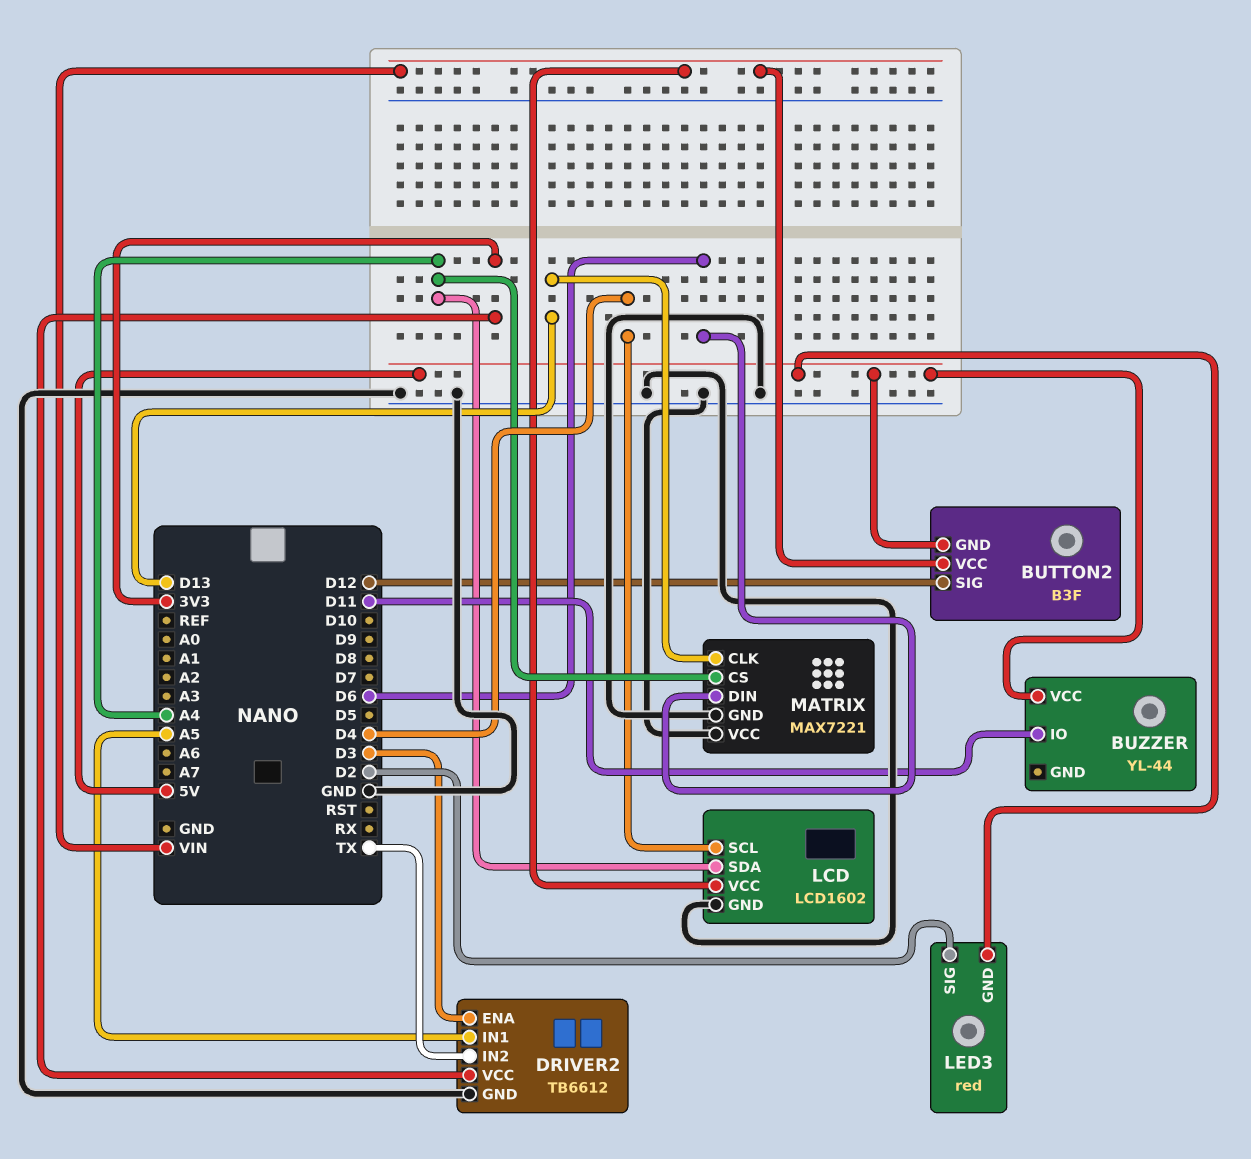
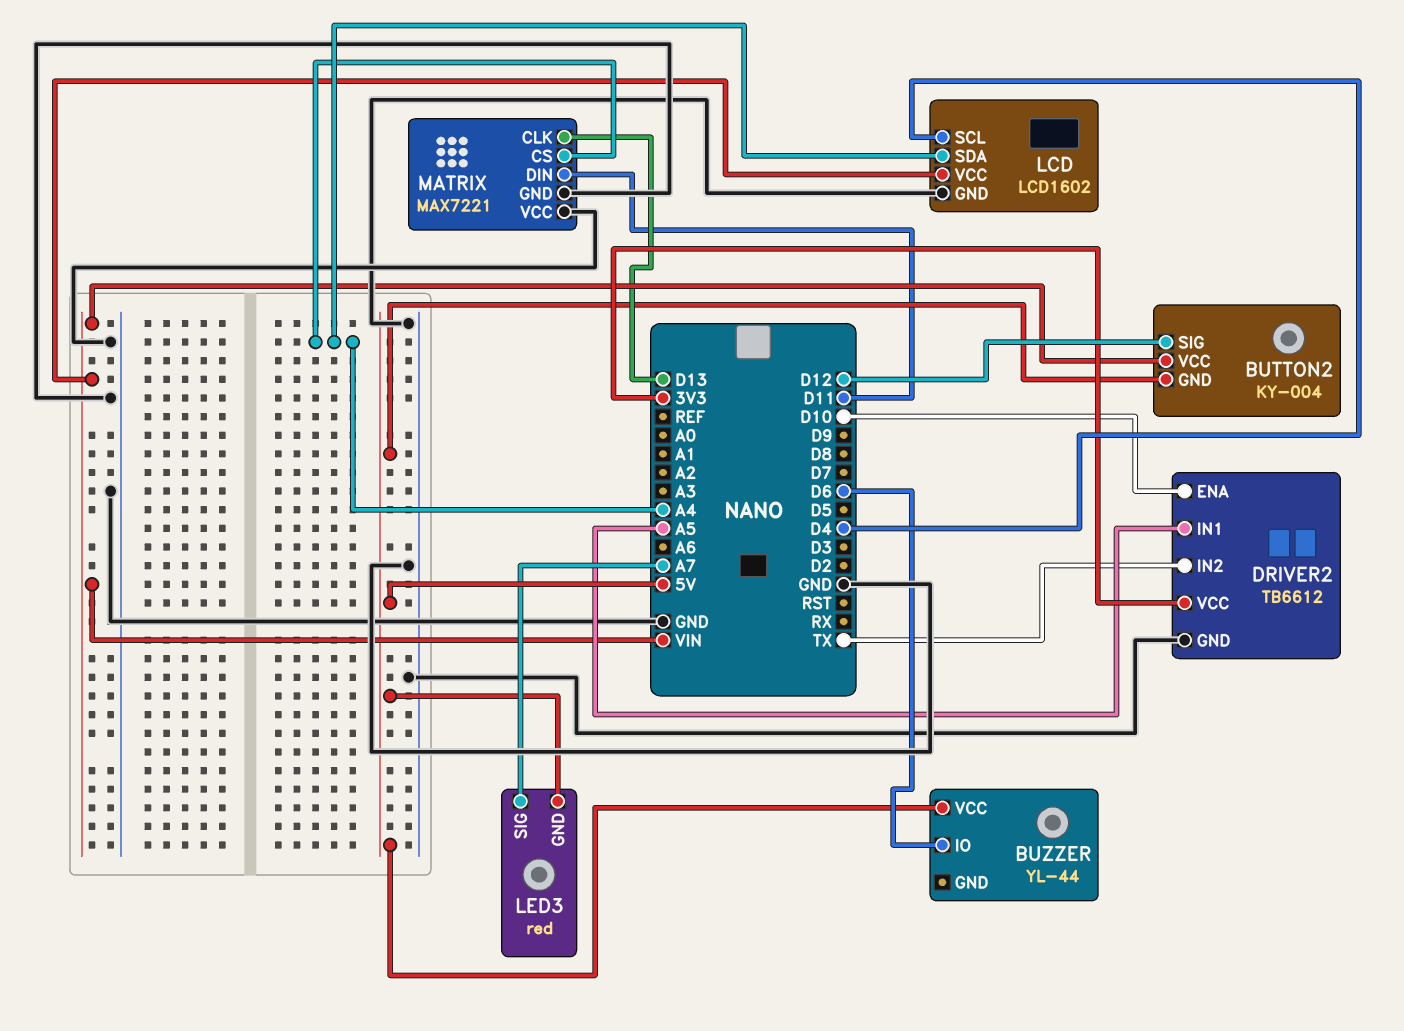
BUTTON2: B3F -> KY-004
BUZZER pin IO: D11 -> D6
DRIVER2 pin ENA: D3 -> D10
LED3 pin SIG: D2 -> A7
MATRIX pin DIN: D6 -> D11

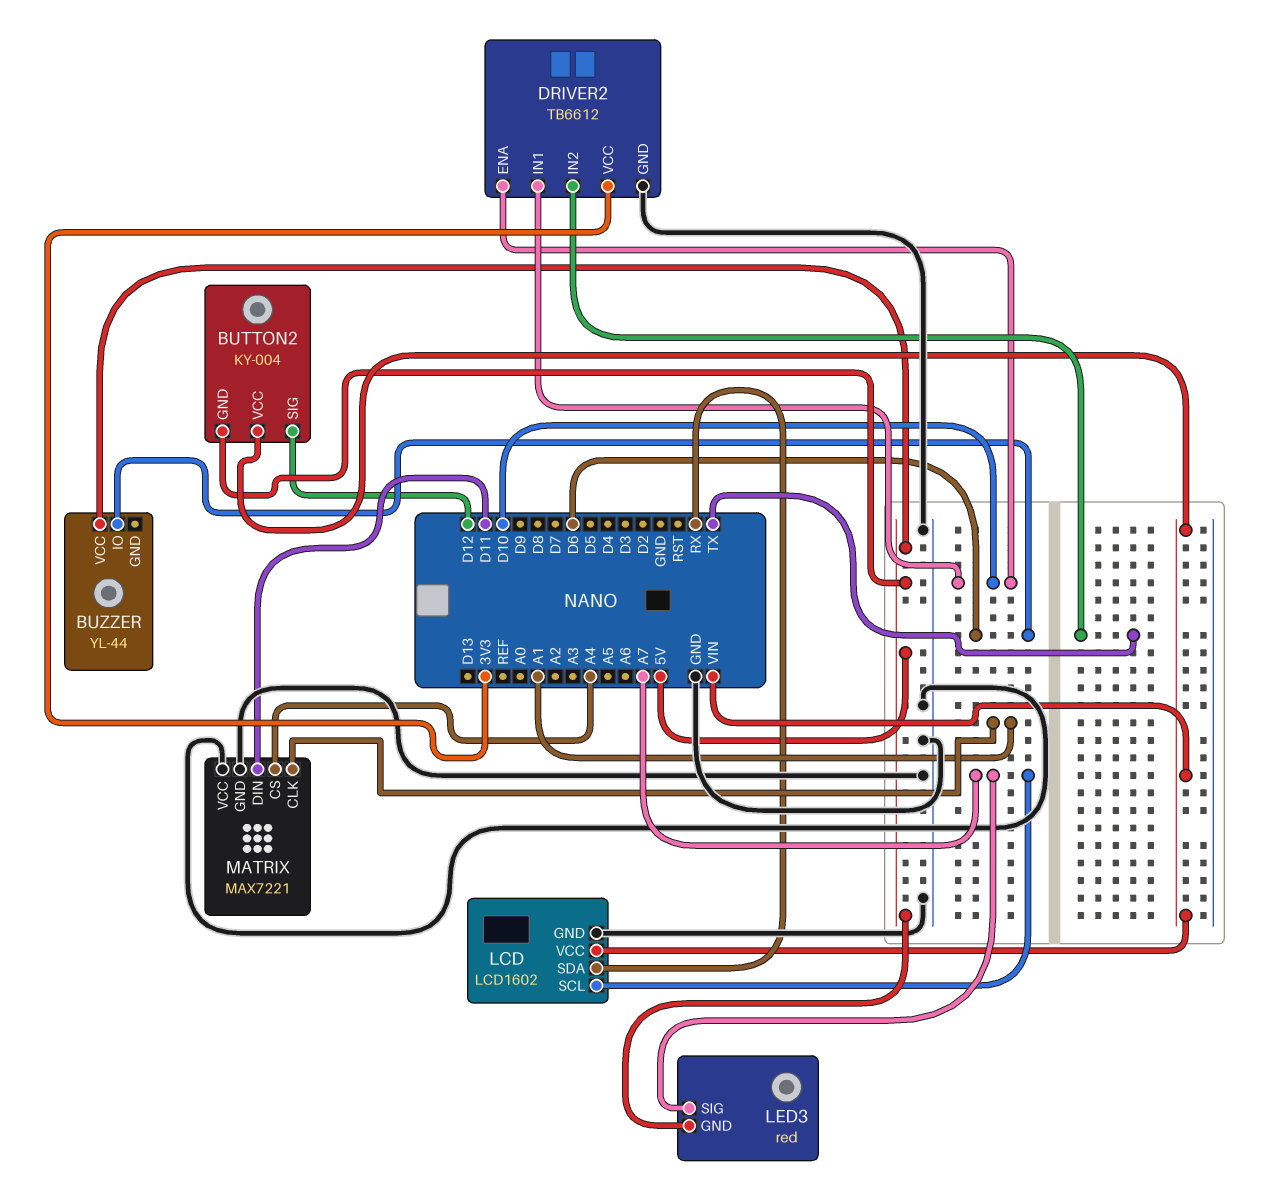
DRIVER2 pin IN1: A5 -> D10
LCD pin SCL: D4 -> A7
LCD pin SDA: A4 -> RX
MATRIX pin CLK: D13 -> A1

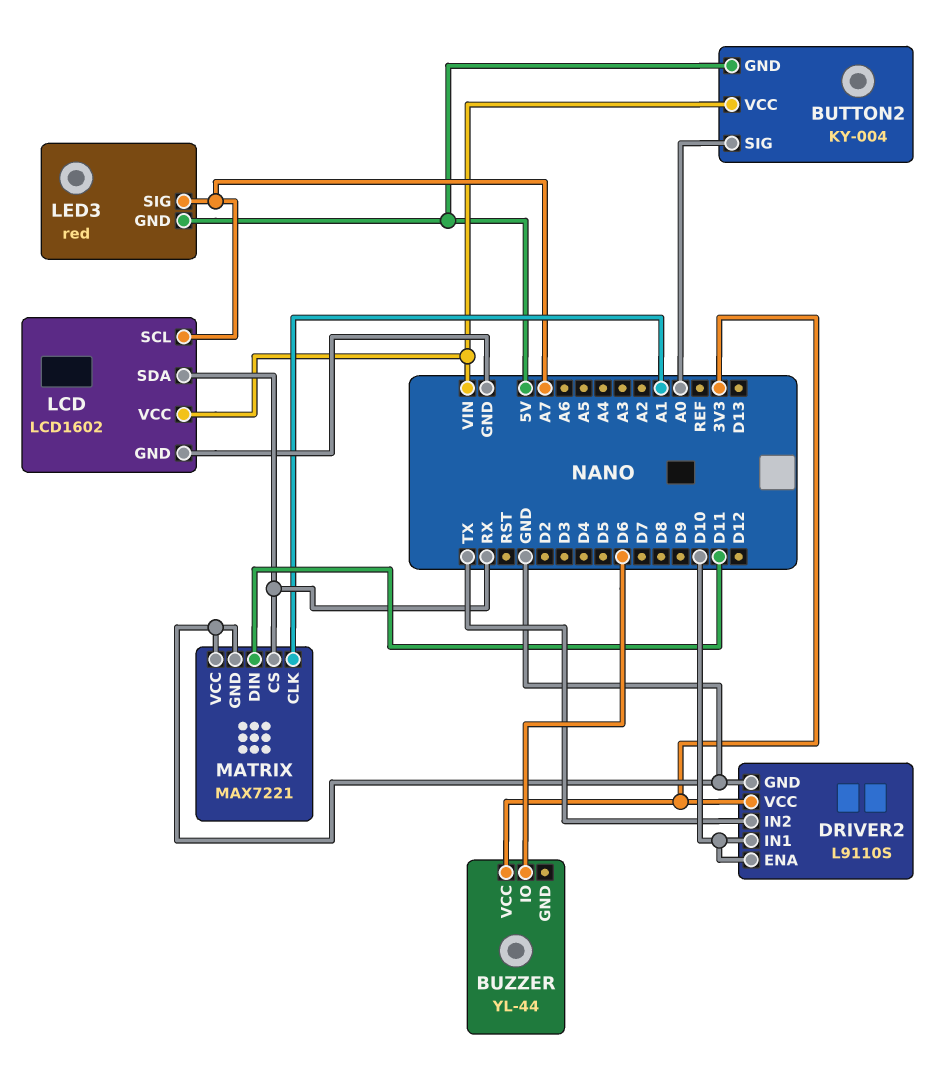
BUTTON2 pin SIG: D12 -> A0
BUZZER pin VCC: 5V -> 3V3
DRIVER2: TB6612 -> L9110S
MATRIX pin CS: A4 -> RX

